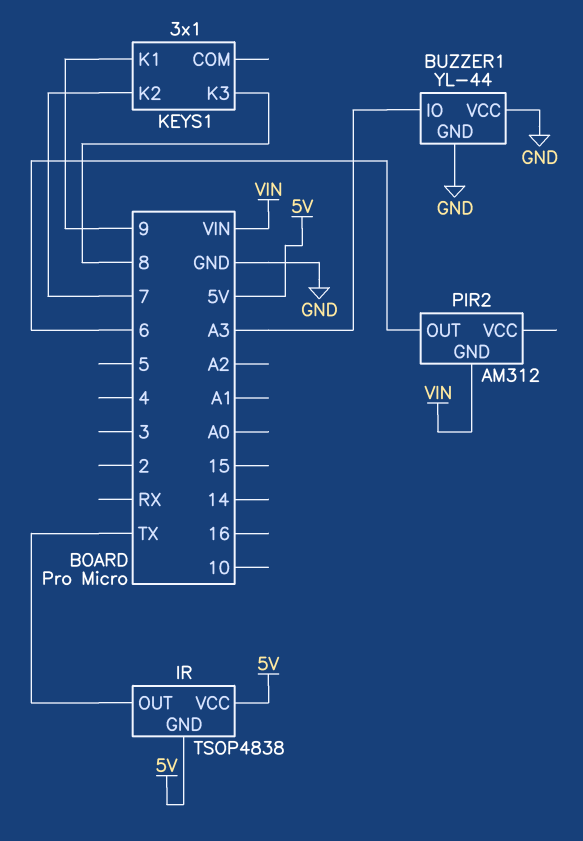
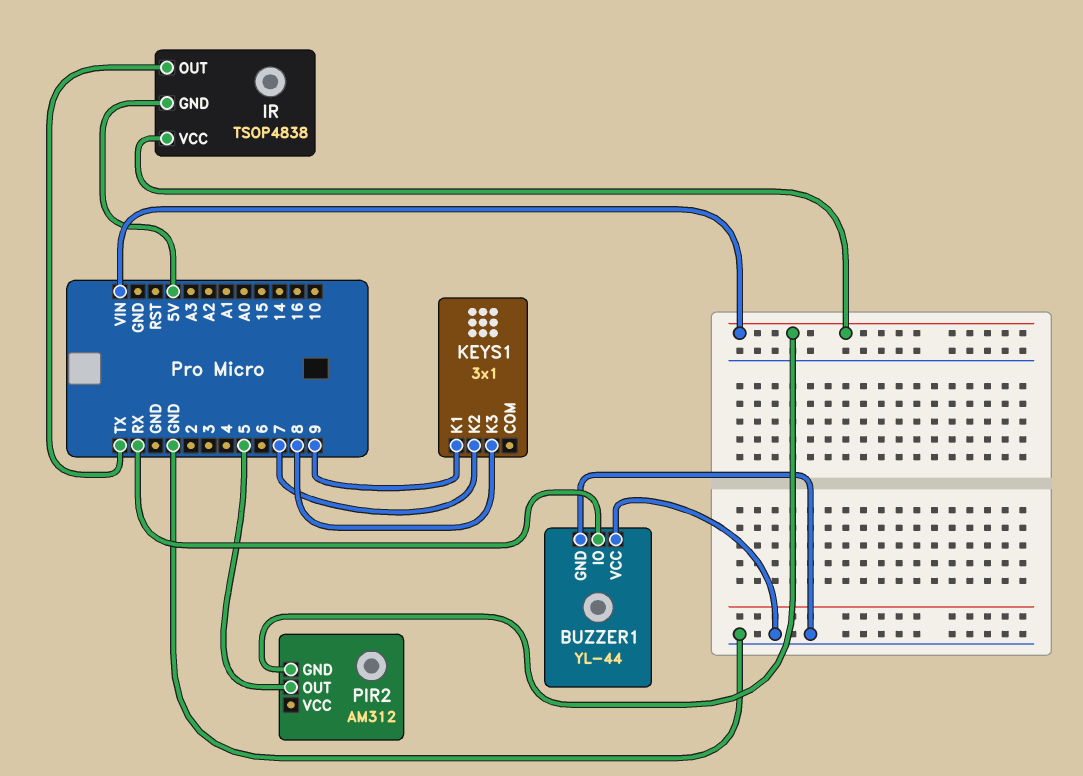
BUZZER1 pin IO: A3 -> RX
IR pin VCC: 5V -> VIN
PIR2 pin OUT: 6 -> 5

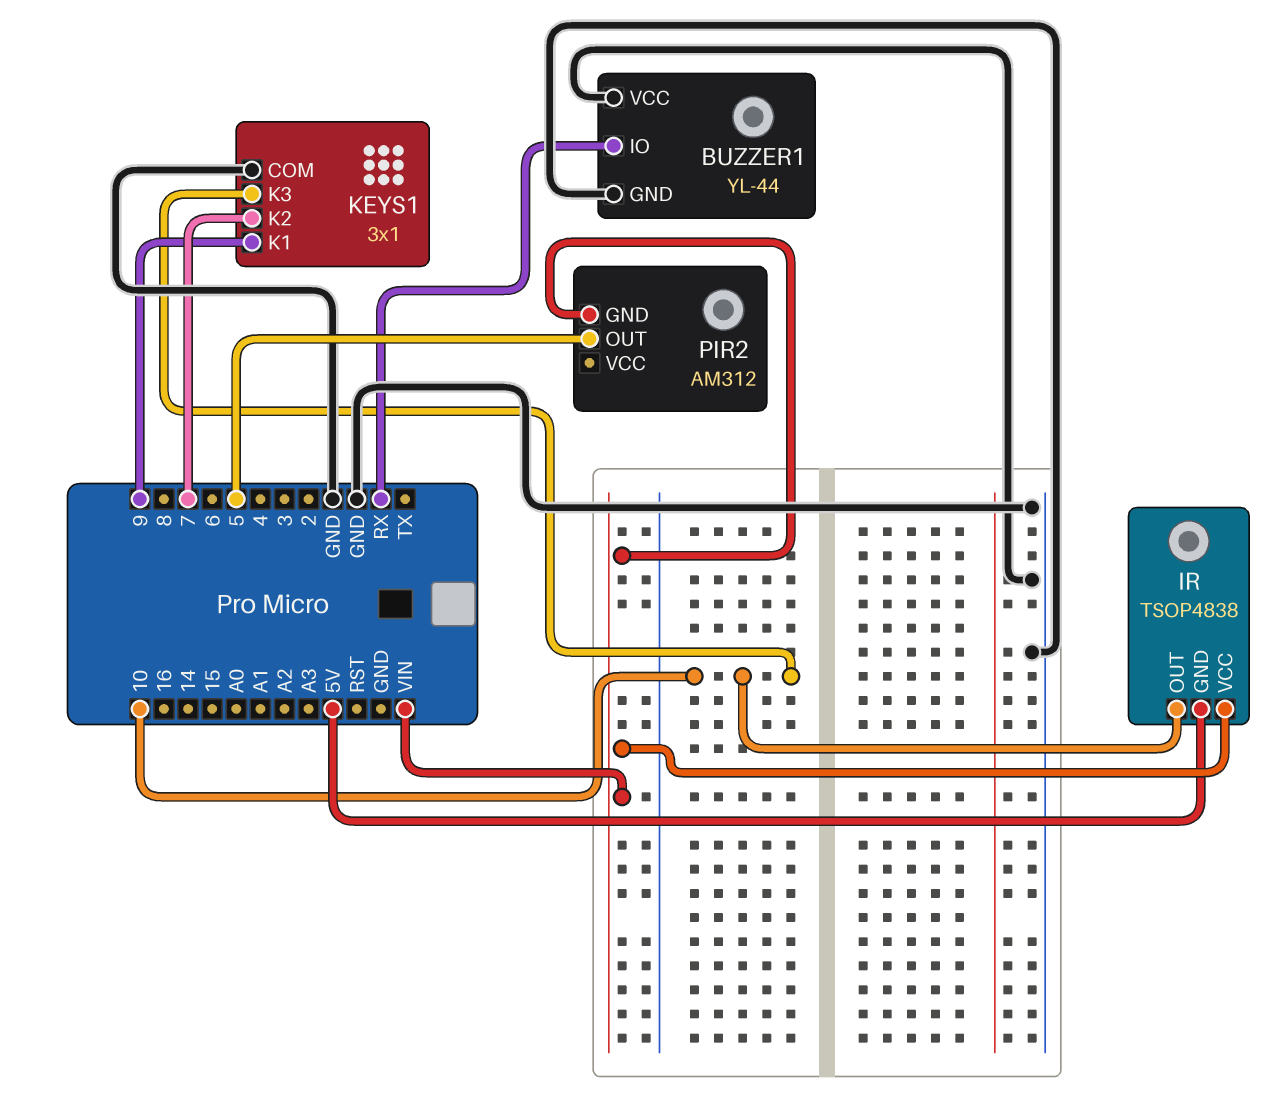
IR pin OUT: TX -> 10
KEYS1 pin COM: none -> GND
KEYS1 pin K3: 8 -> 10

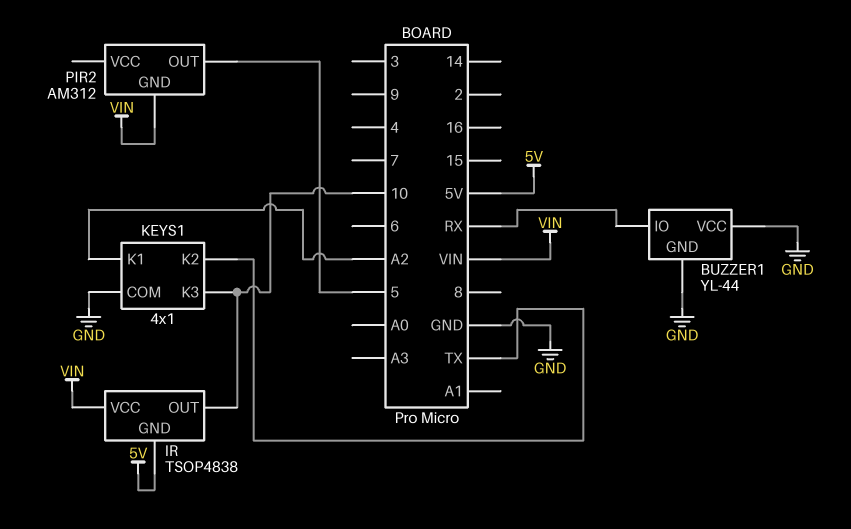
KEYS1: 3x1 -> 4x1
KEYS1 pin K1: 9 -> A2
KEYS1 pin K2: 7 -> TX

